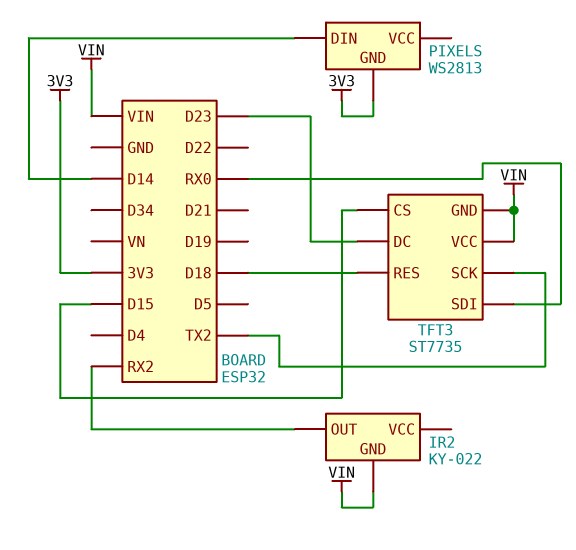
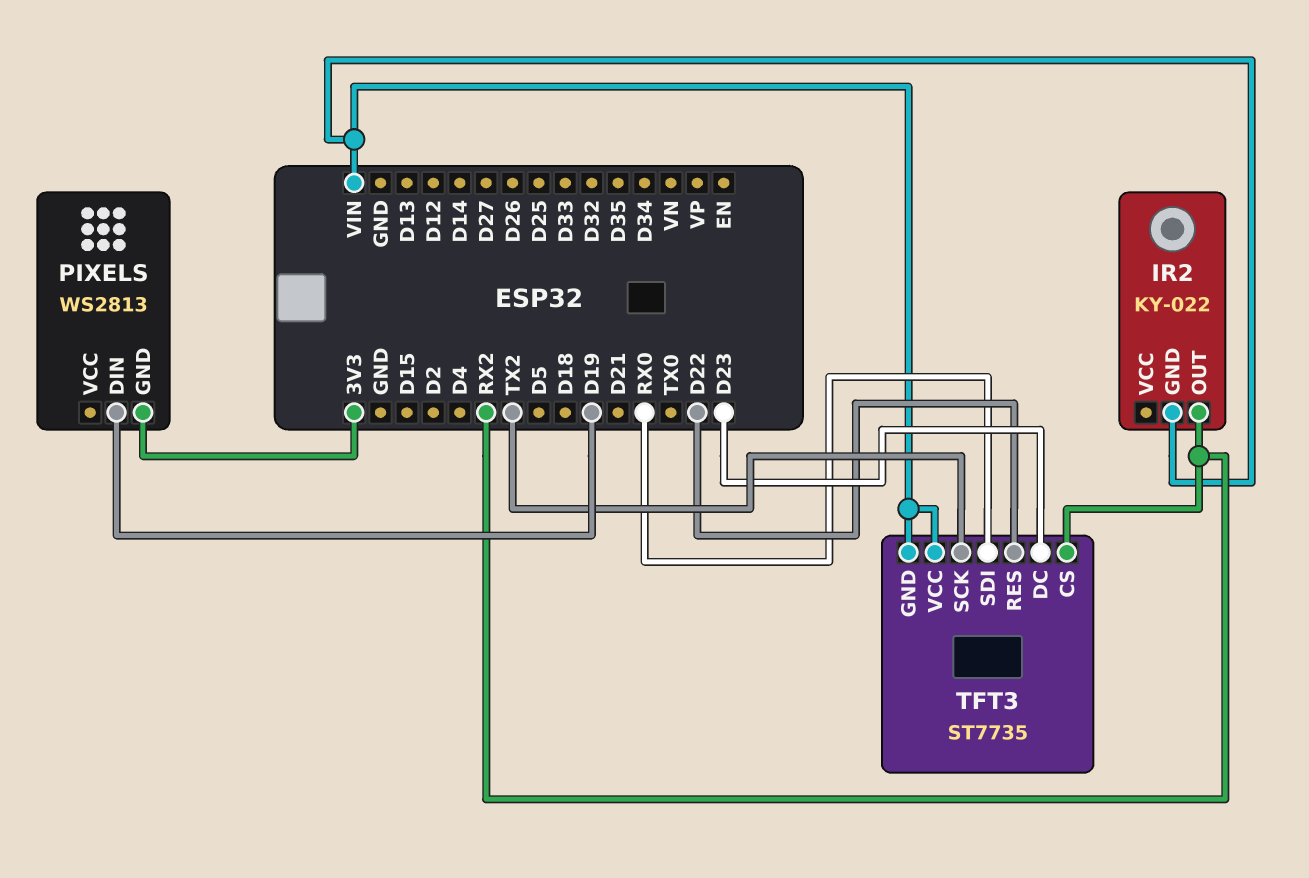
PIXELS pin DIN: D14 -> D19
TFT3 pin CS: D15 -> RX2
TFT3 pin RES: D18 -> D22

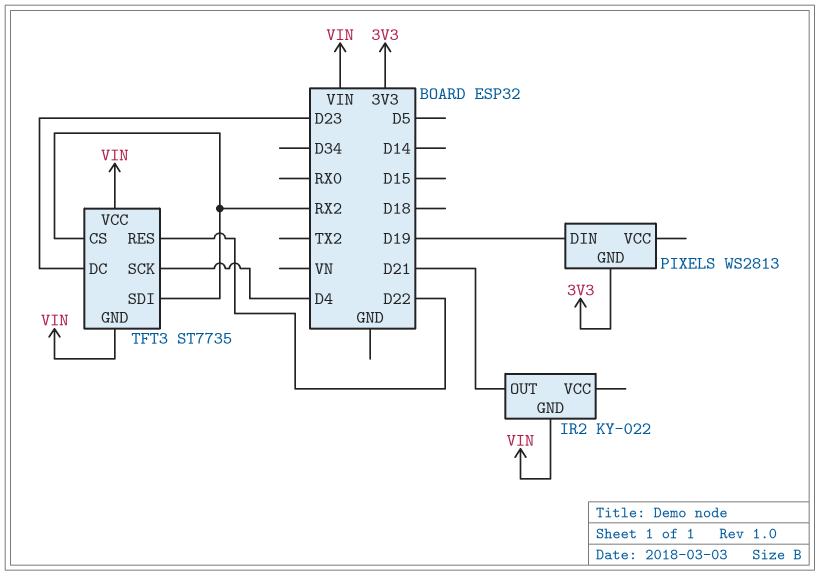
IR2 pin OUT: RX2 -> D21
TFT3 pin SCK: TX2 -> D4
TFT3 pin SDI: RX0 -> RX2

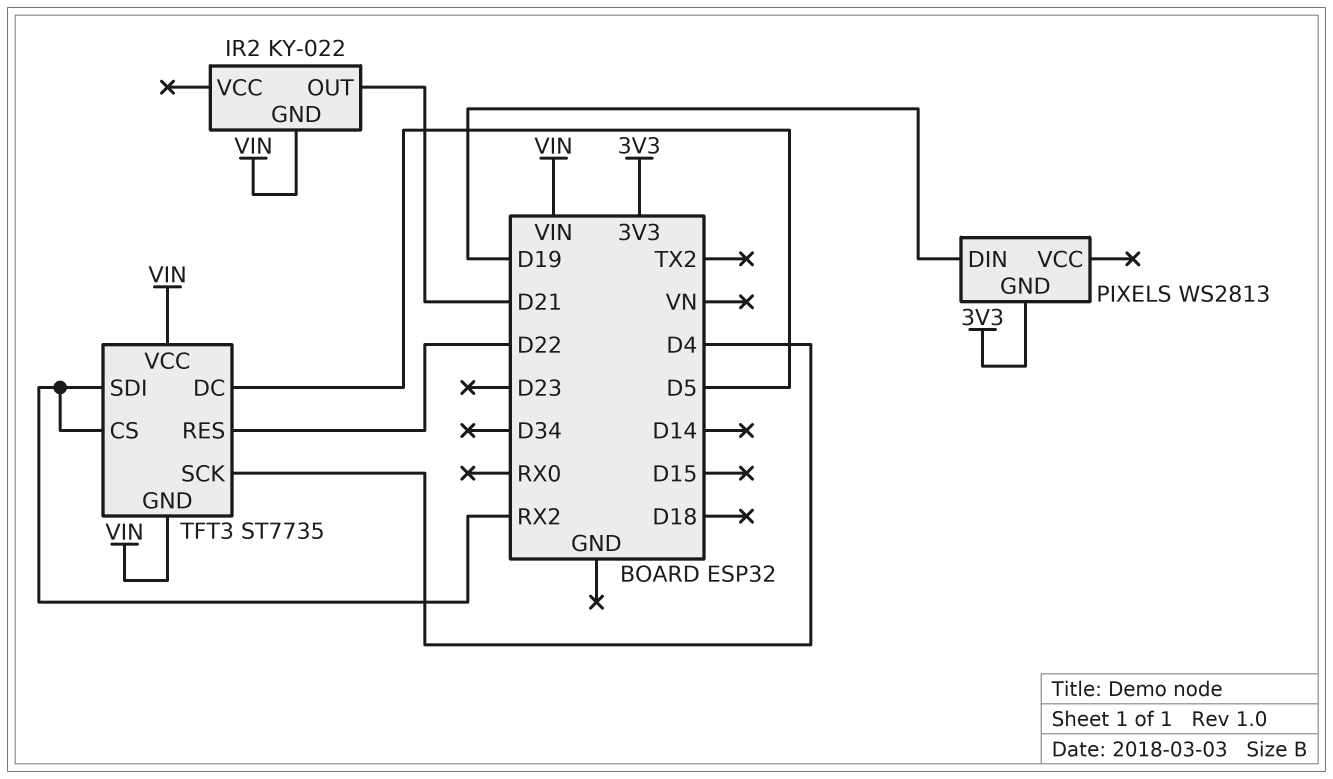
TFT3 pin DC: D23 -> D5

